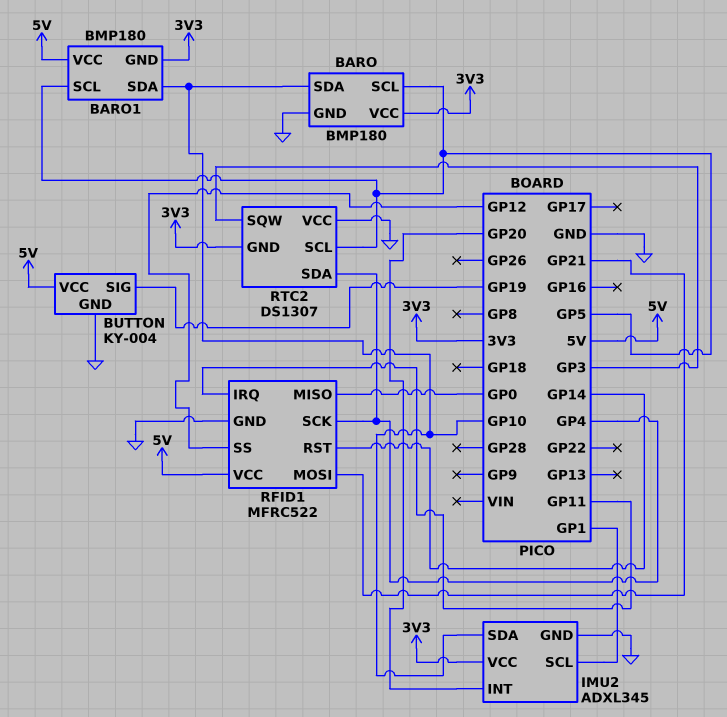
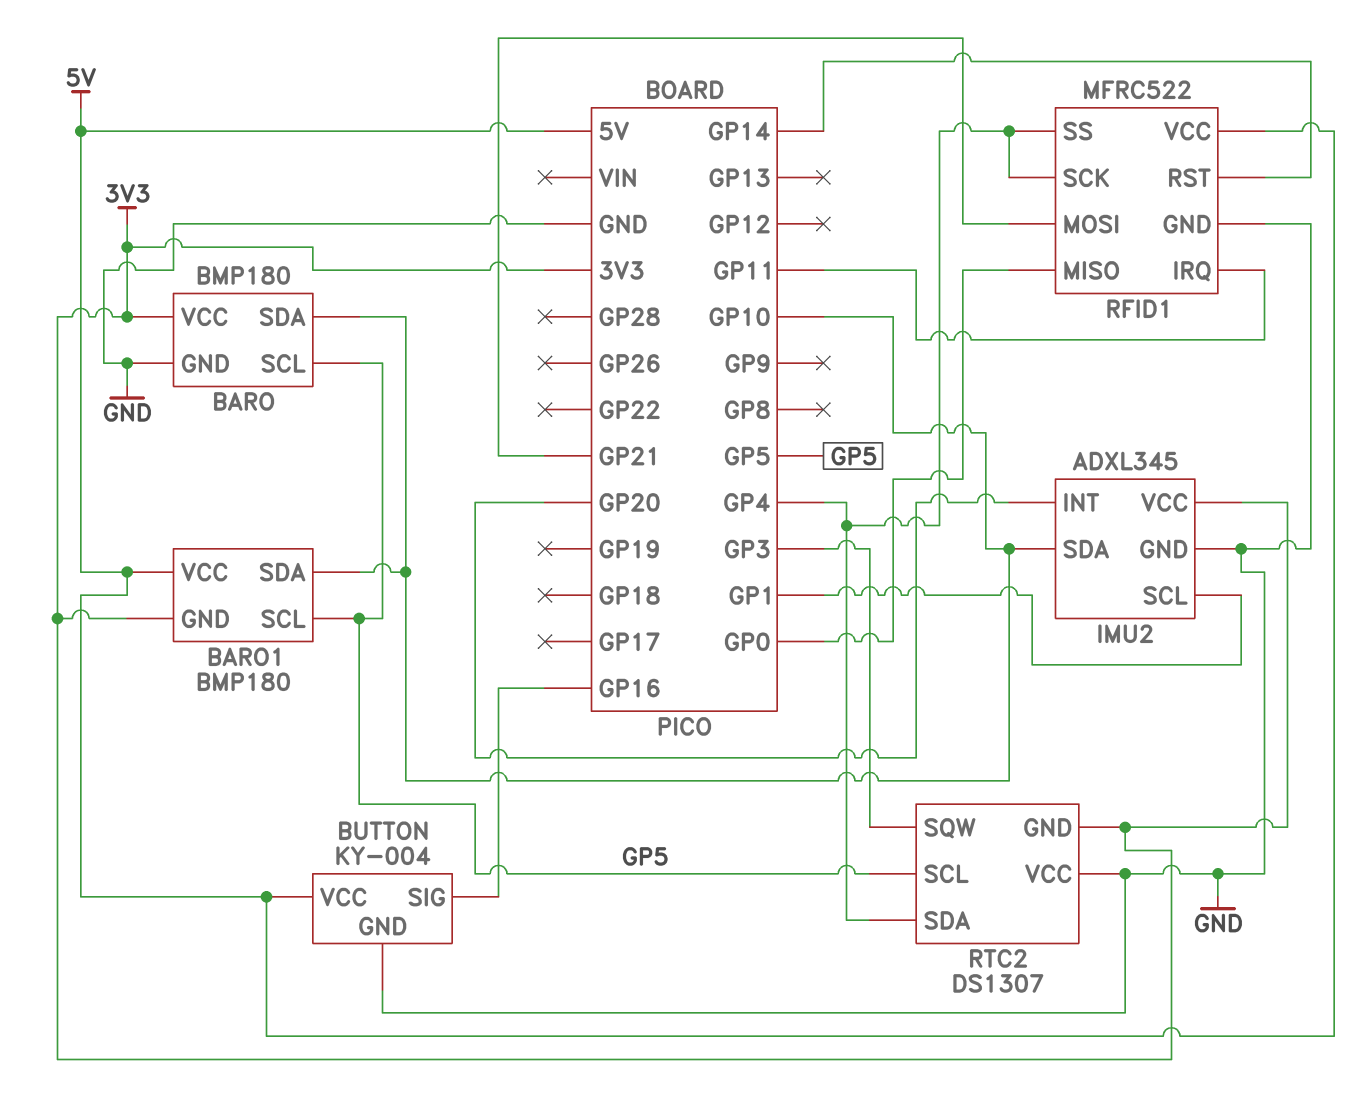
BUTTON pin SIG: GP19 -> GP16
RFID1 pin SS: GP12 -> GP4

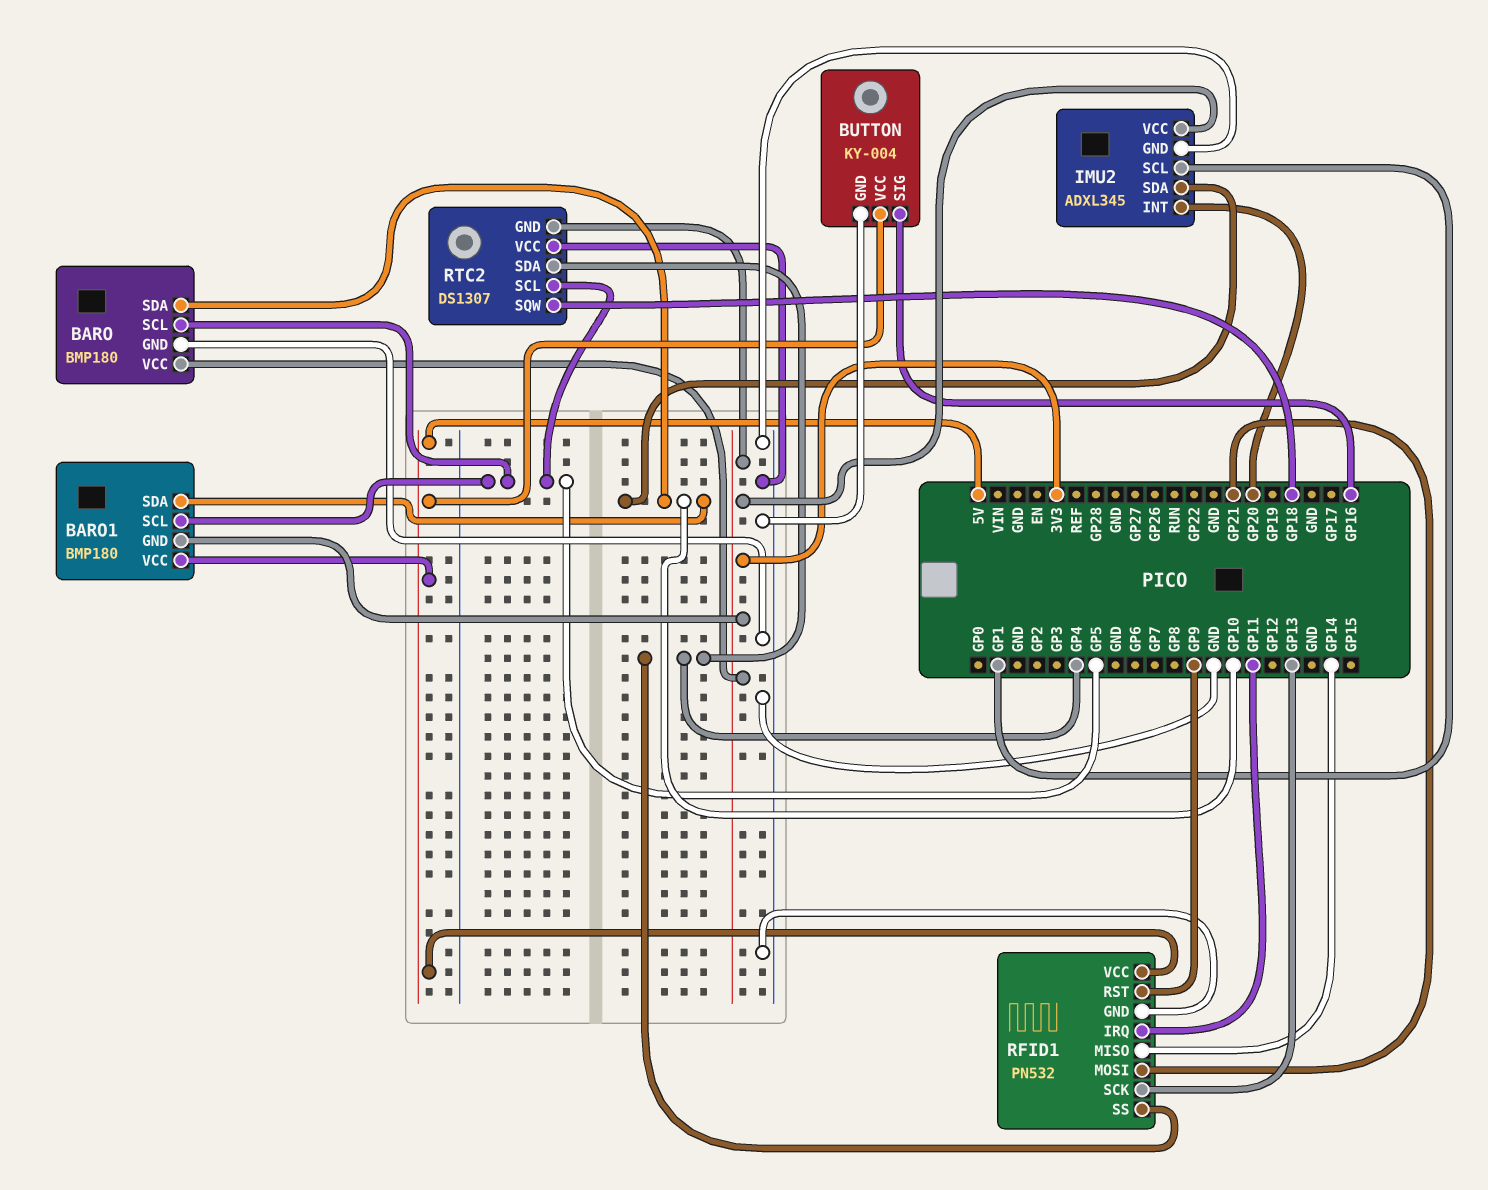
RFID1: MFRC522 -> PN532
RFID1 pin MISO: GP0 -> GP14
RFID1 pin RST: GP14 -> GP9
RFID1 pin SCK: GP4 -> GP13
RTC2 pin SQW: GP3 -> GP18

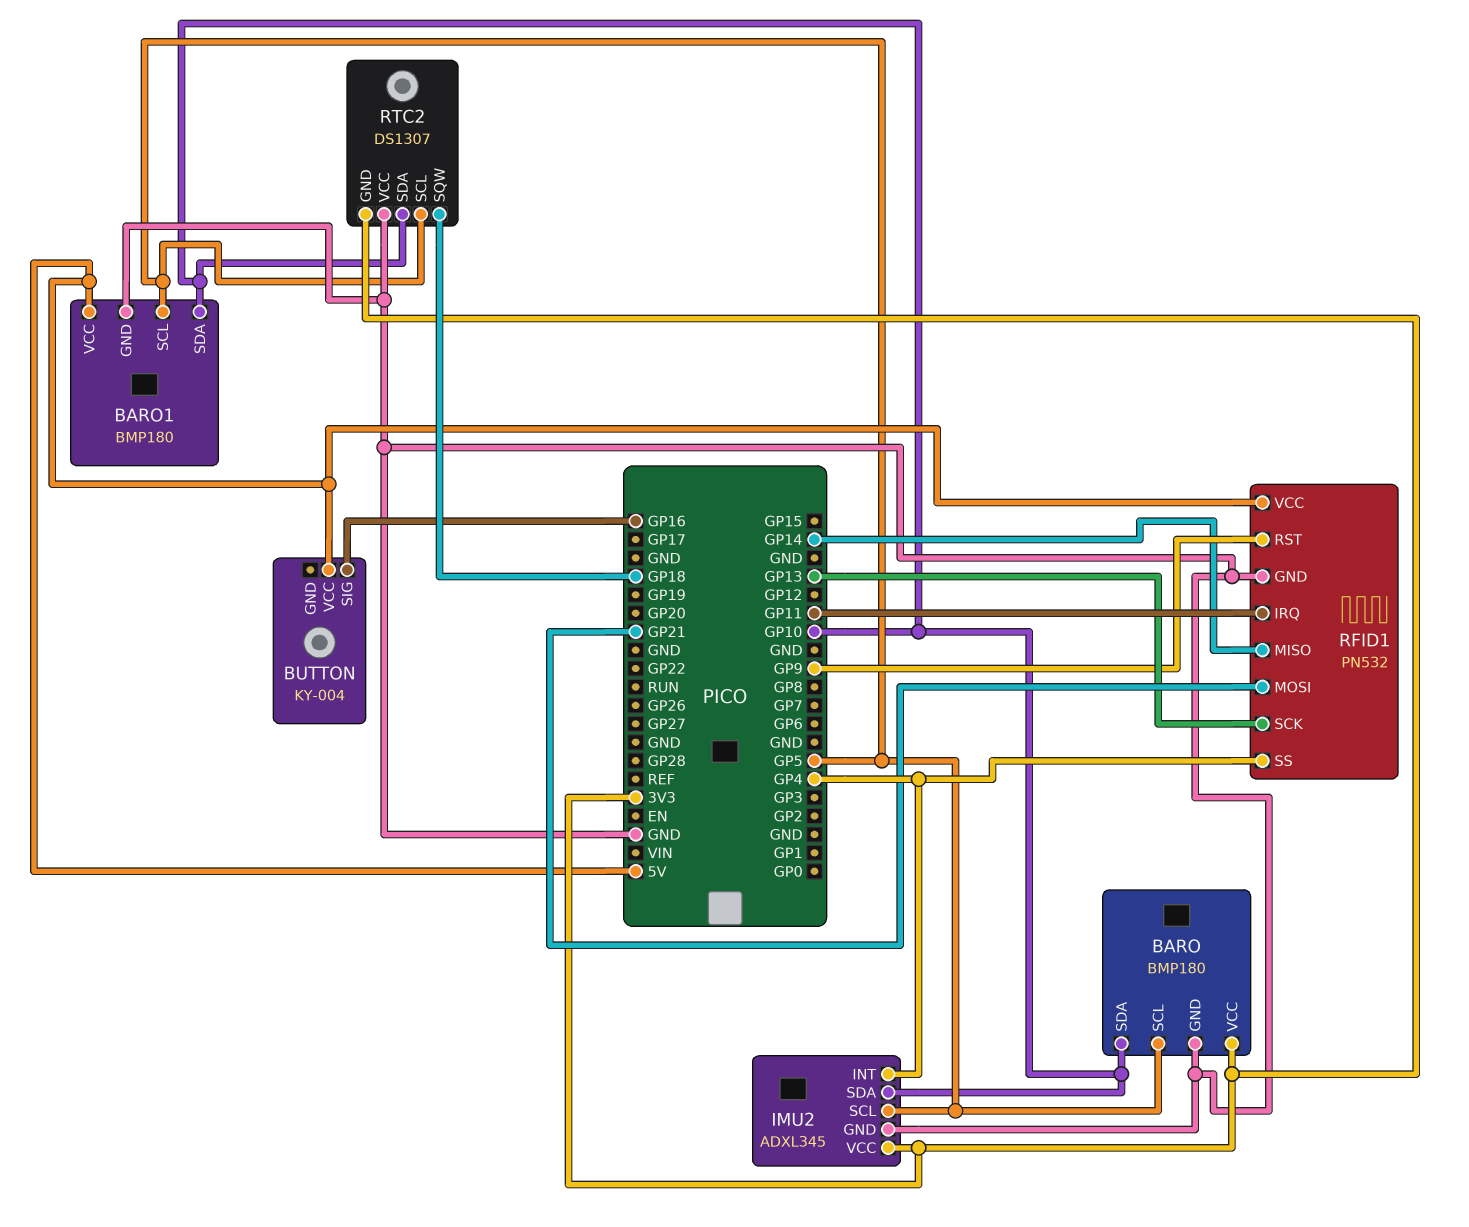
BARO1 pin GND: 3V3 -> GND
BUTTON pin GND: GND -> none
IMU2 pin INT: GP20 -> GP4
IMU2 pin SCL: GP1 -> GP5
RTC2 pin SDA: GP4 -> GP10

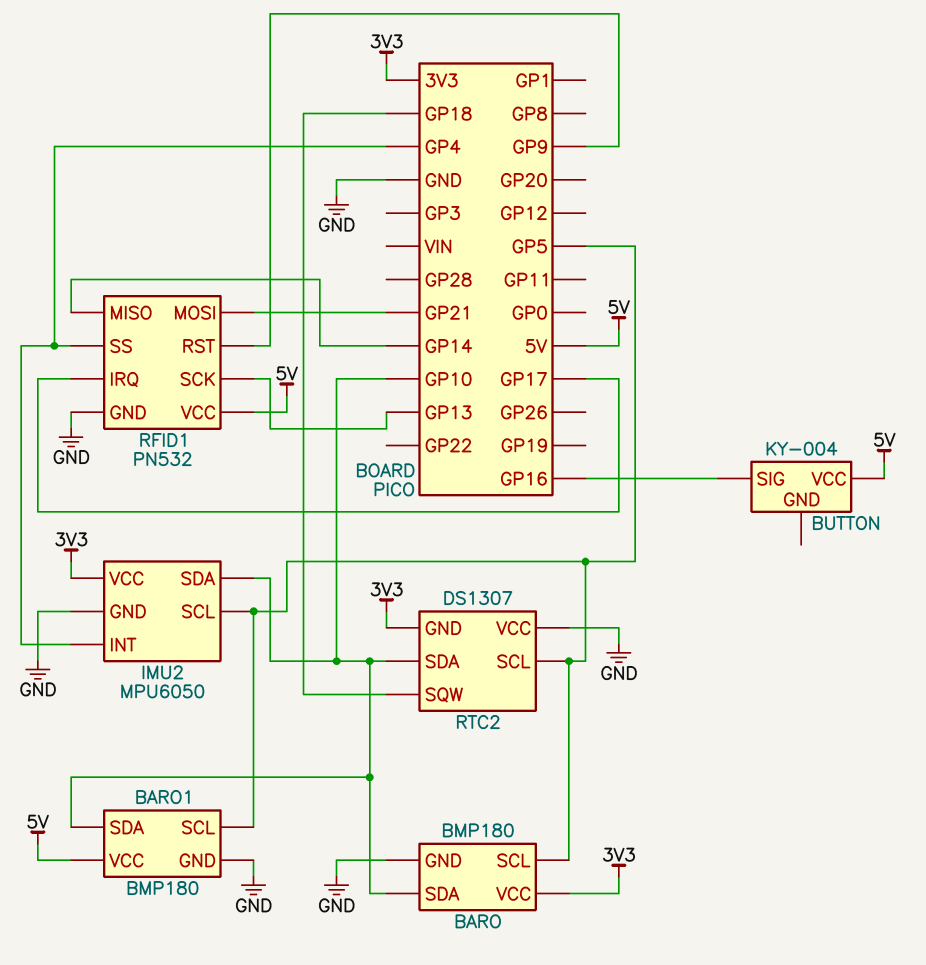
IMU2: ADXL345 -> MPU6050
RFID1 pin IRQ: GP11 -> GP17

